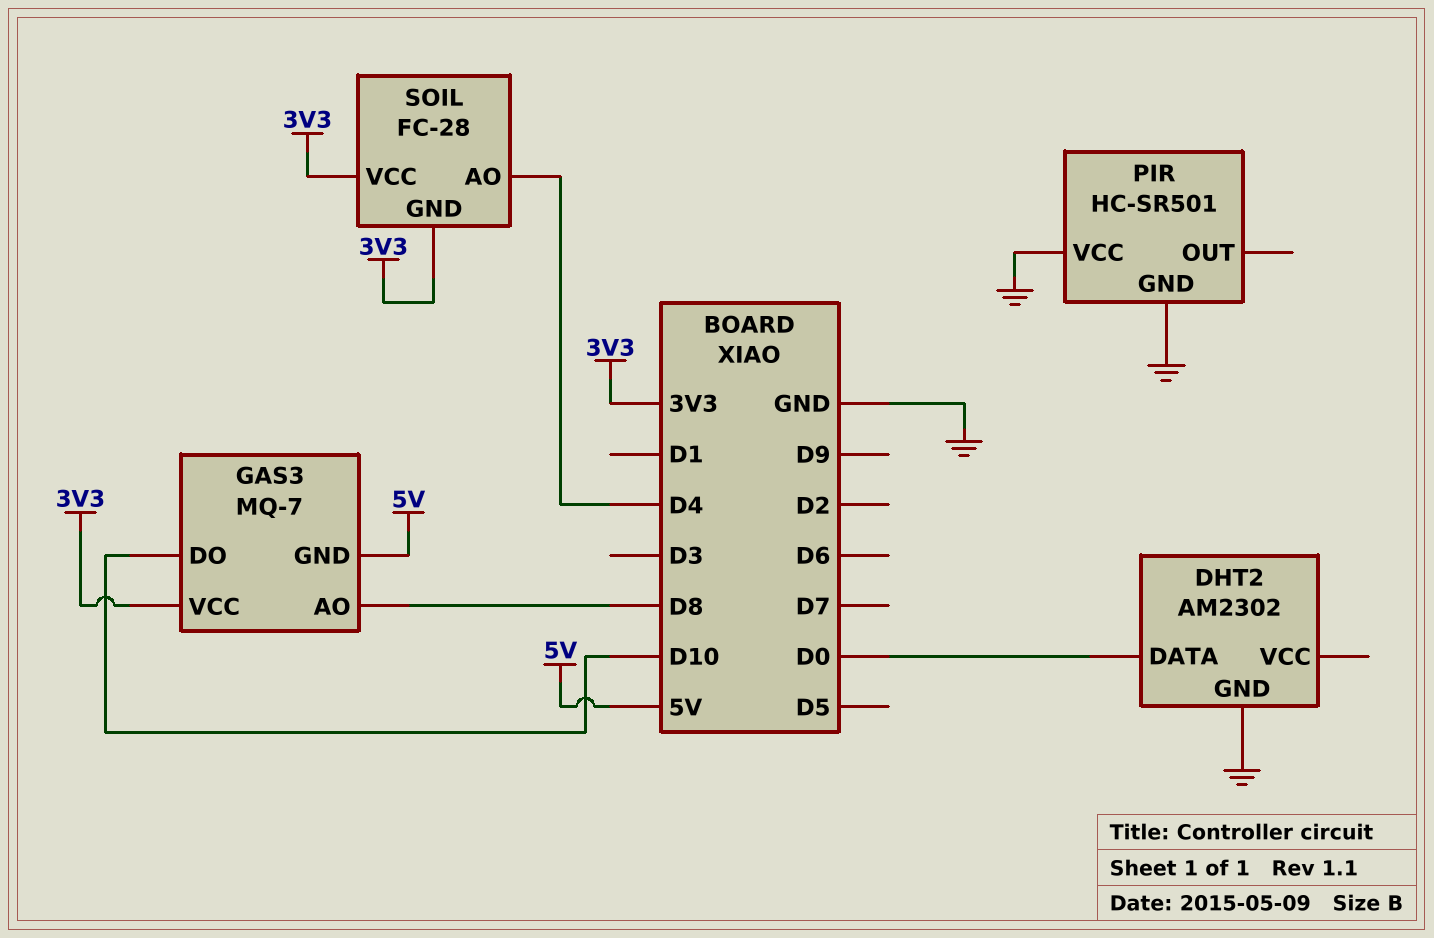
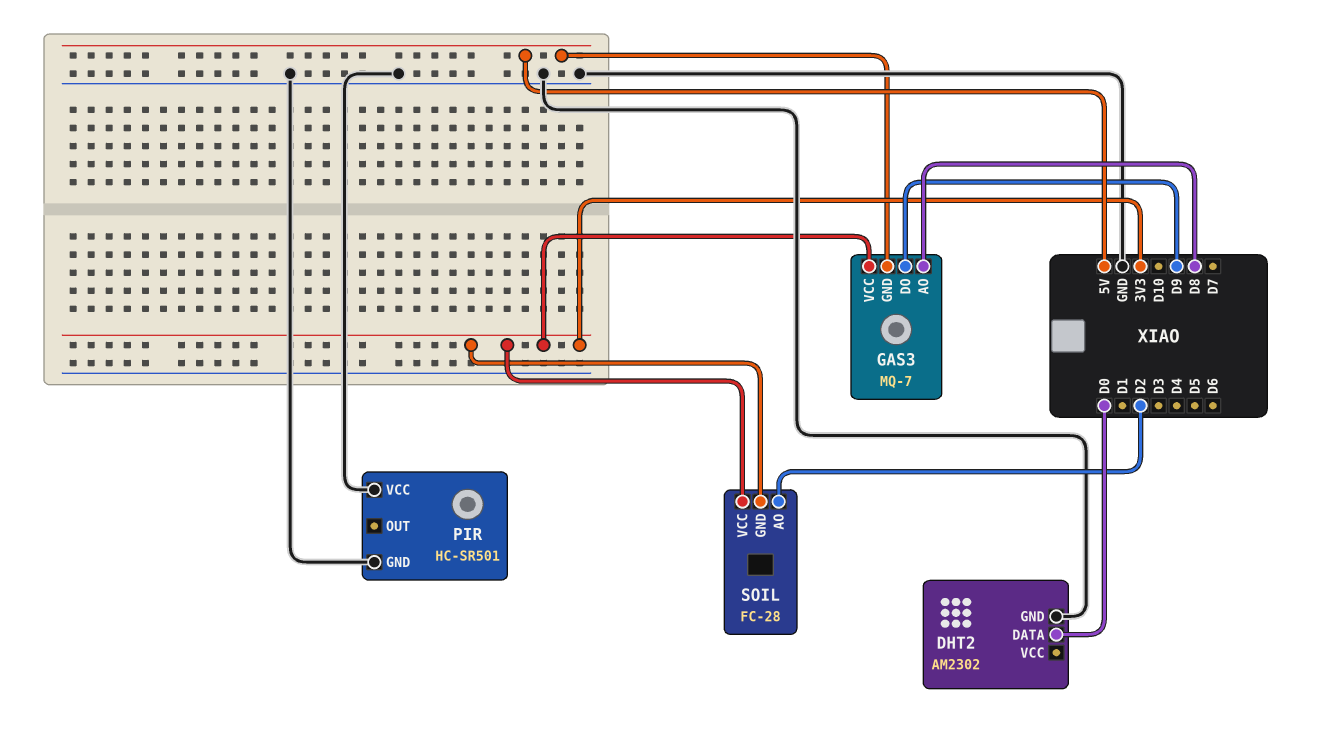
GAS3 pin DO: D10 -> D9
SOIL pin AO: D4 -> D2

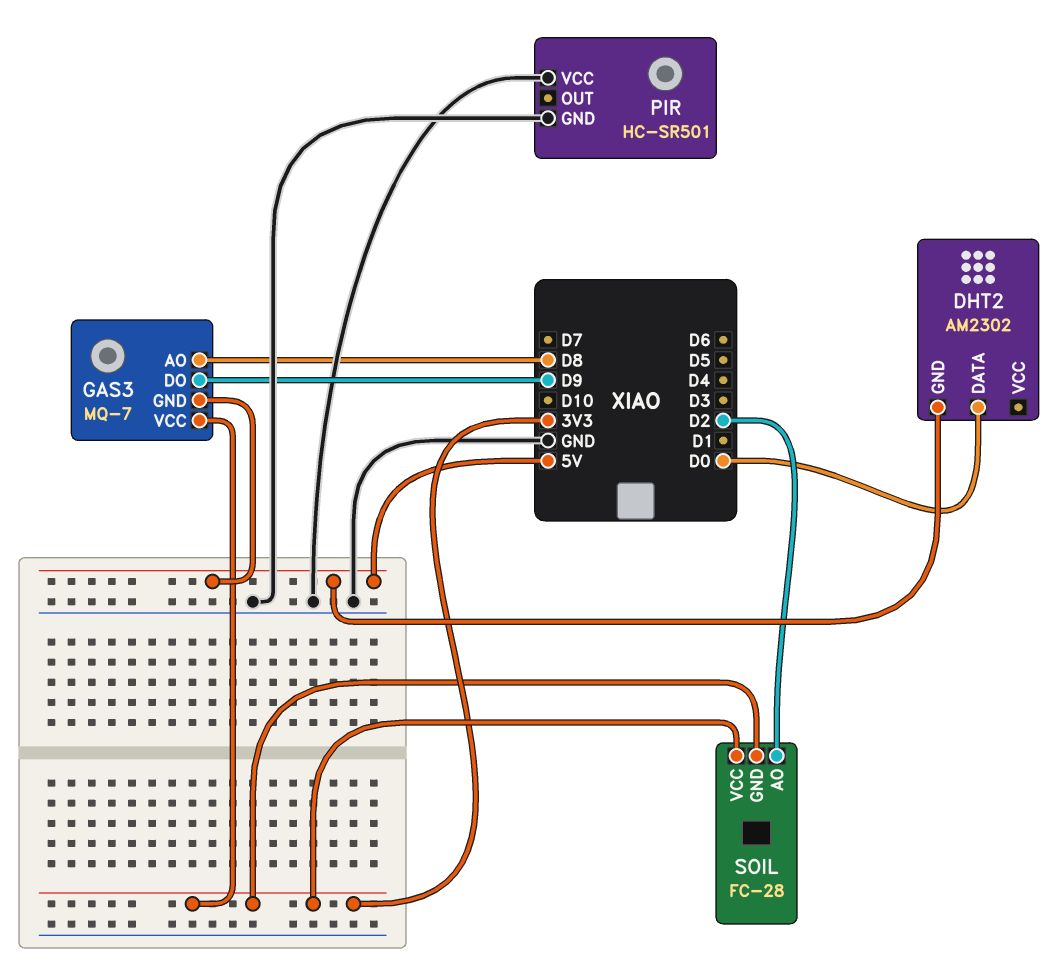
DHT2 pin GND: GND -> 5V

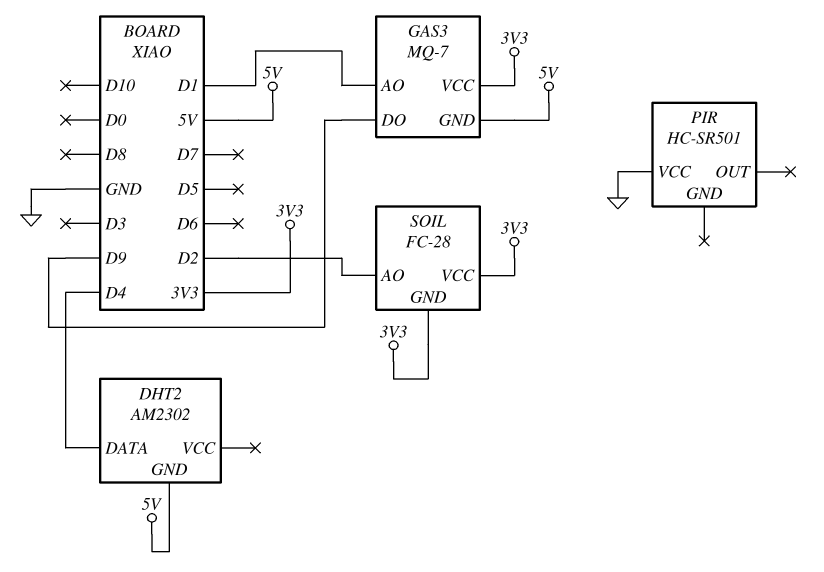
DHT2 pin DATA: D0 -> D4
GAS3 pin AO: D8 -> D1
PIR pin GND: GND -> none

